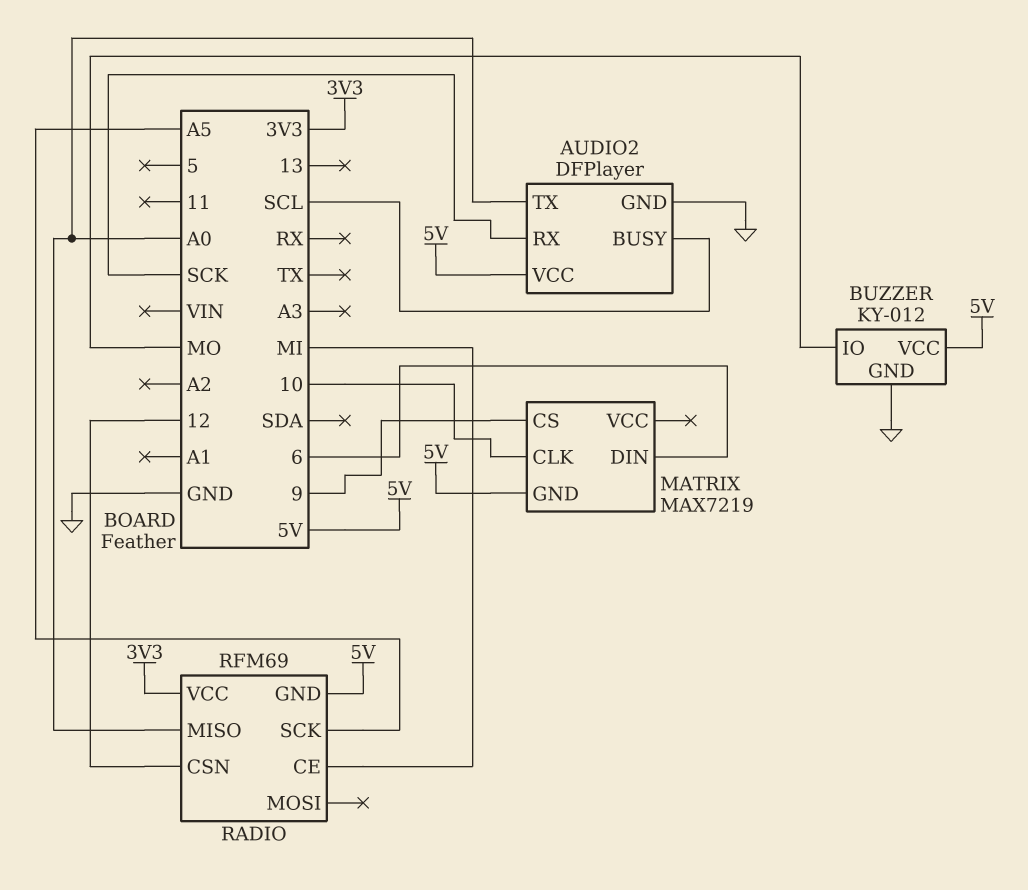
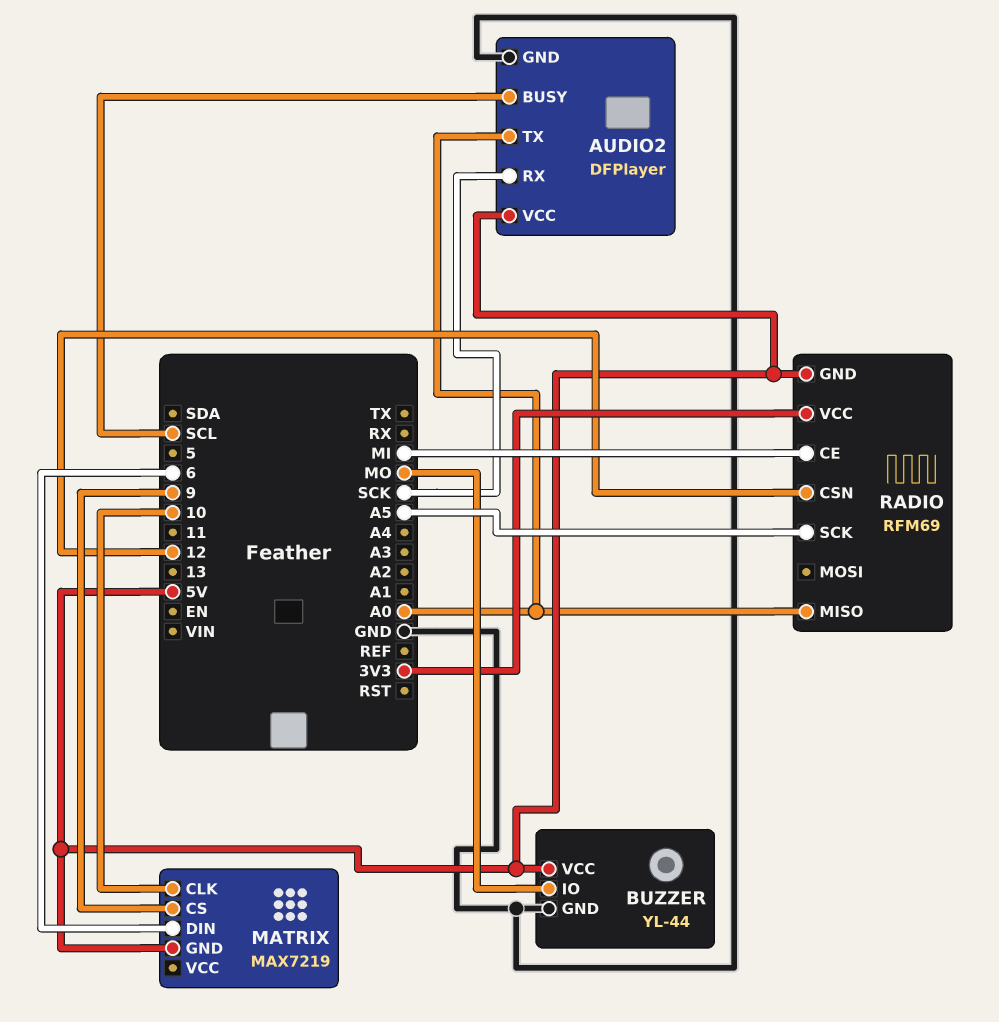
BUZZER: KY-012 -> YL-44

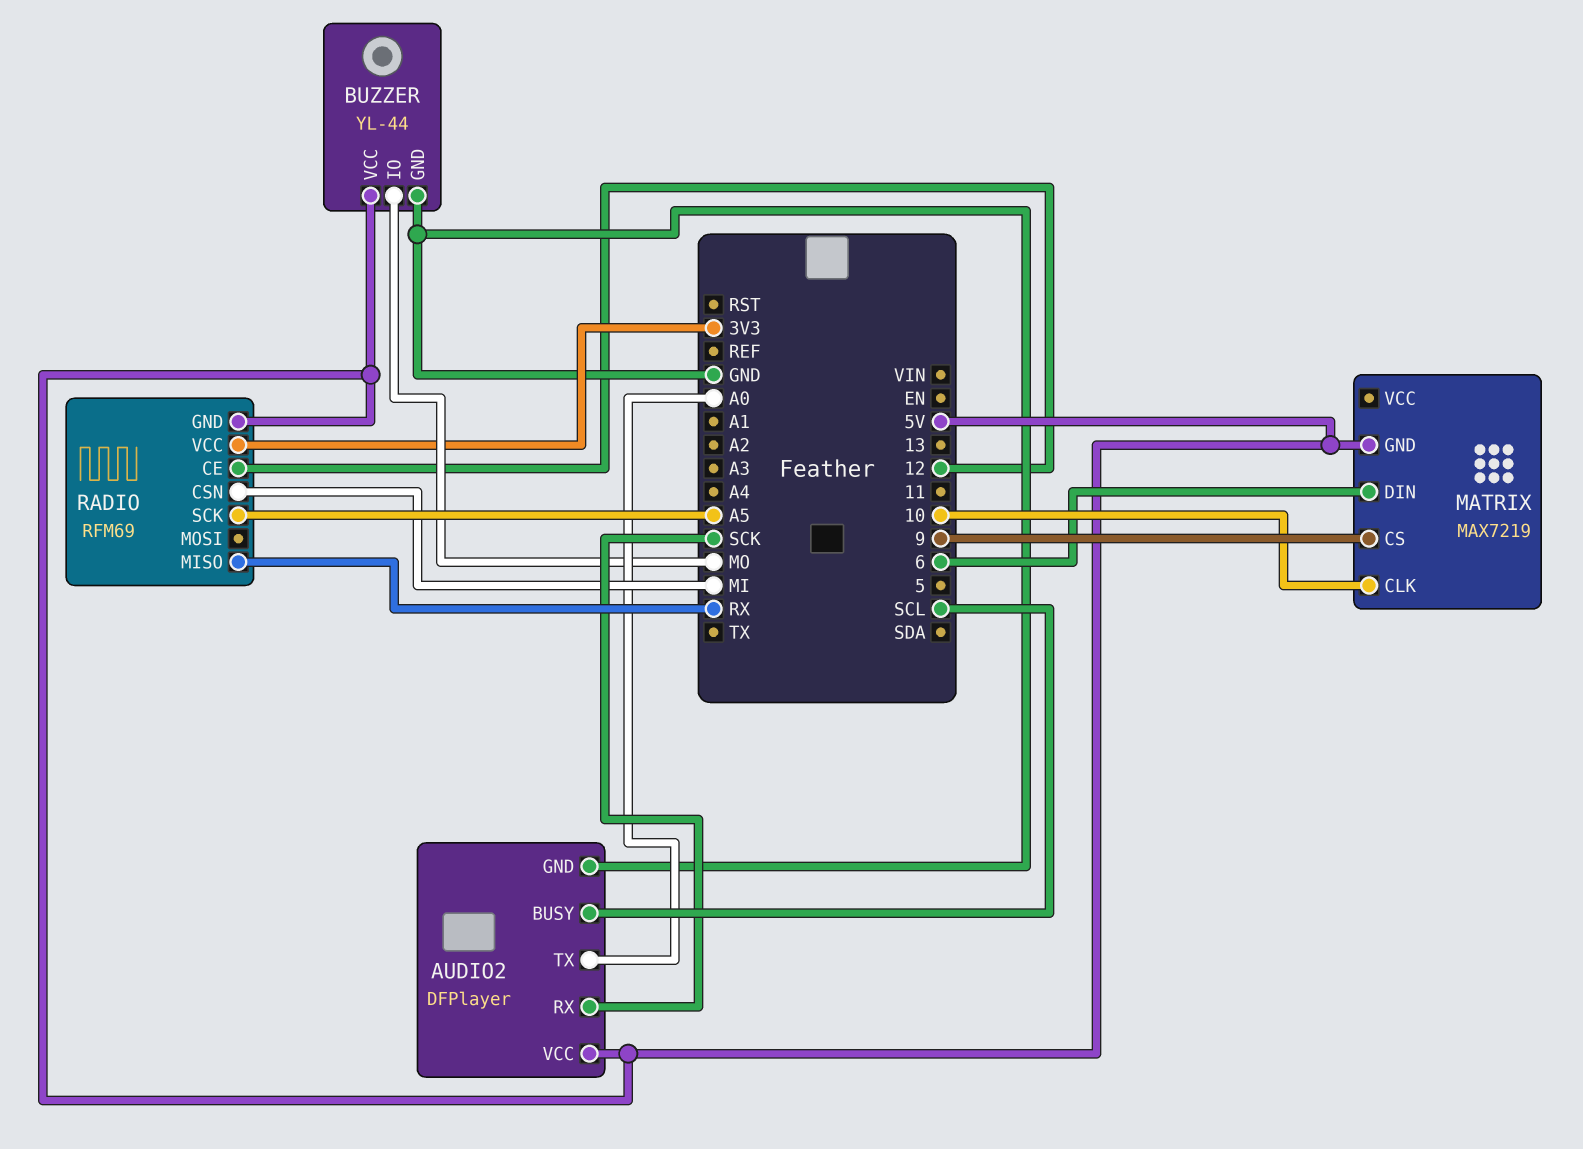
RADIO pin CE: MI -> 12
RADIO pin CSN: 12 -> MI
RADIO pin MISO: A0 -> RX

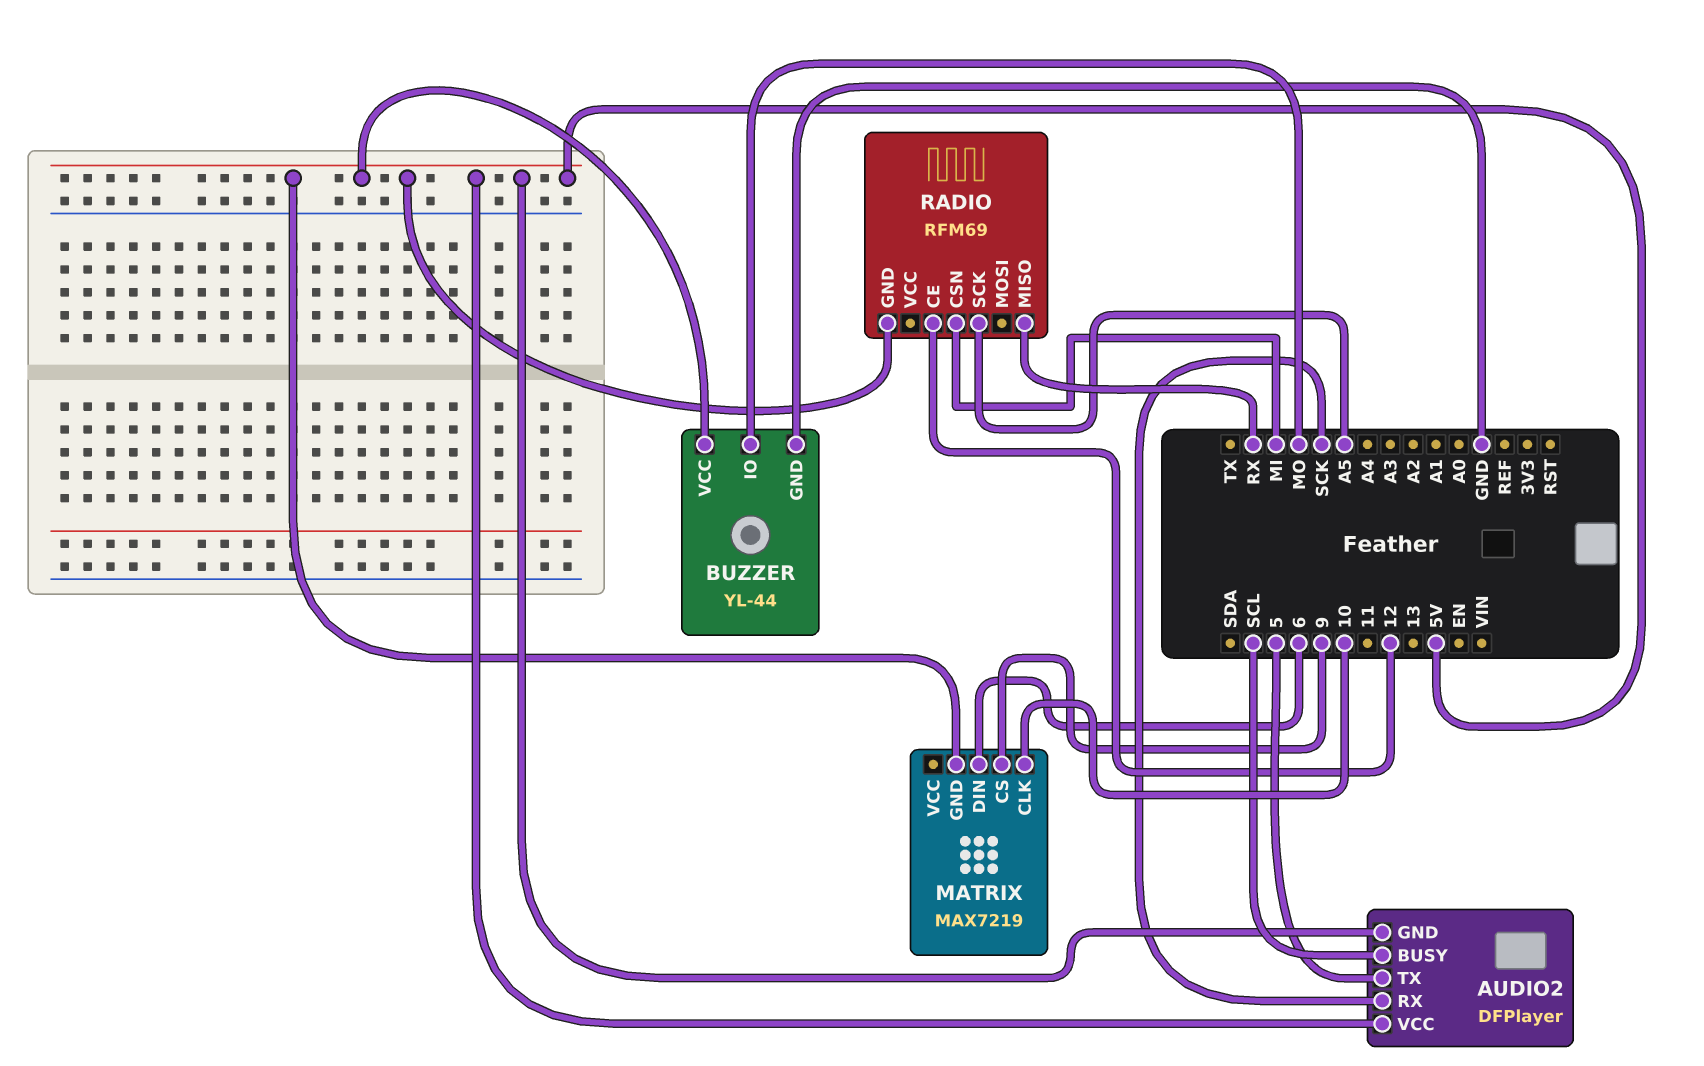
AUDIO2 pin GND: GND -> 5V
AUDIO2 pin TX: A0 -> 5
RADIO pin VCC: 3V3 -> none

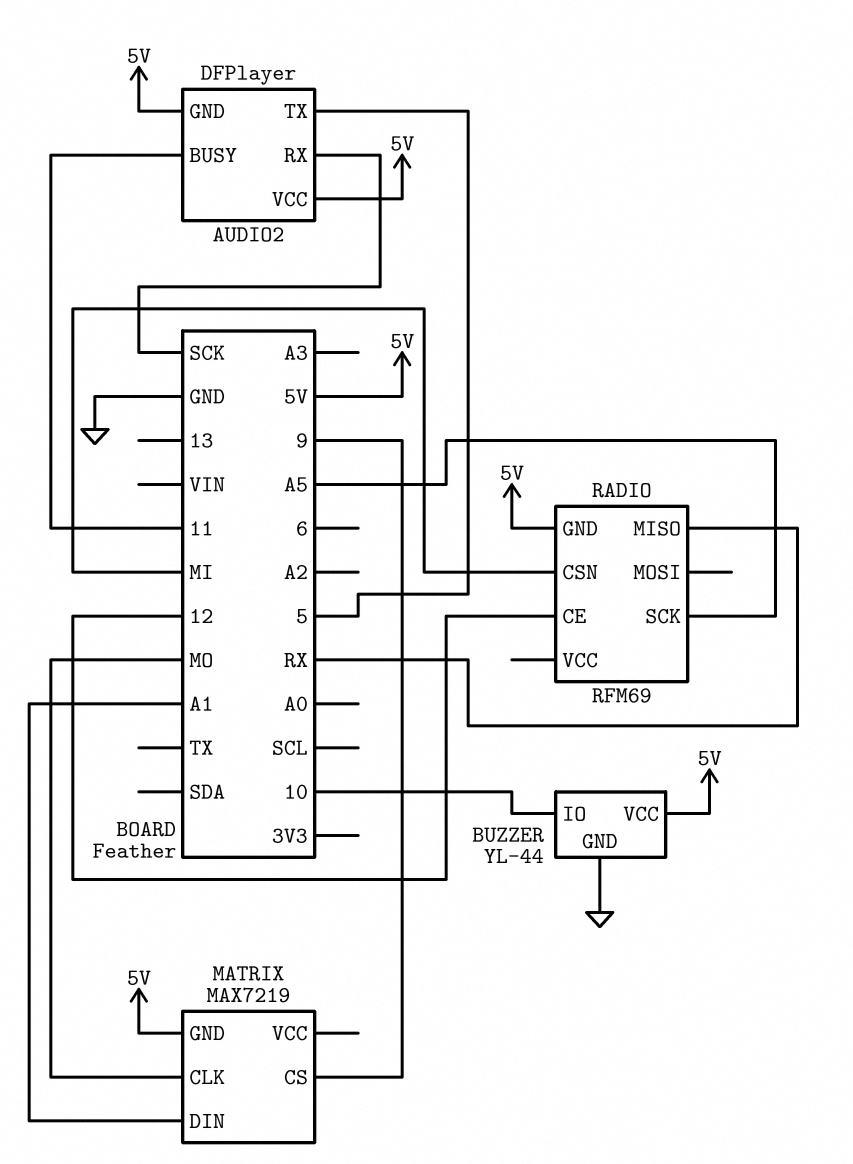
AUDIO2 pin BUSY: SCL -> 11
BUZZER pin IO: MO -> 10
MATRIX pin CLK: 10 -> MO
MATRIX pin DIN: 6 -> A1

